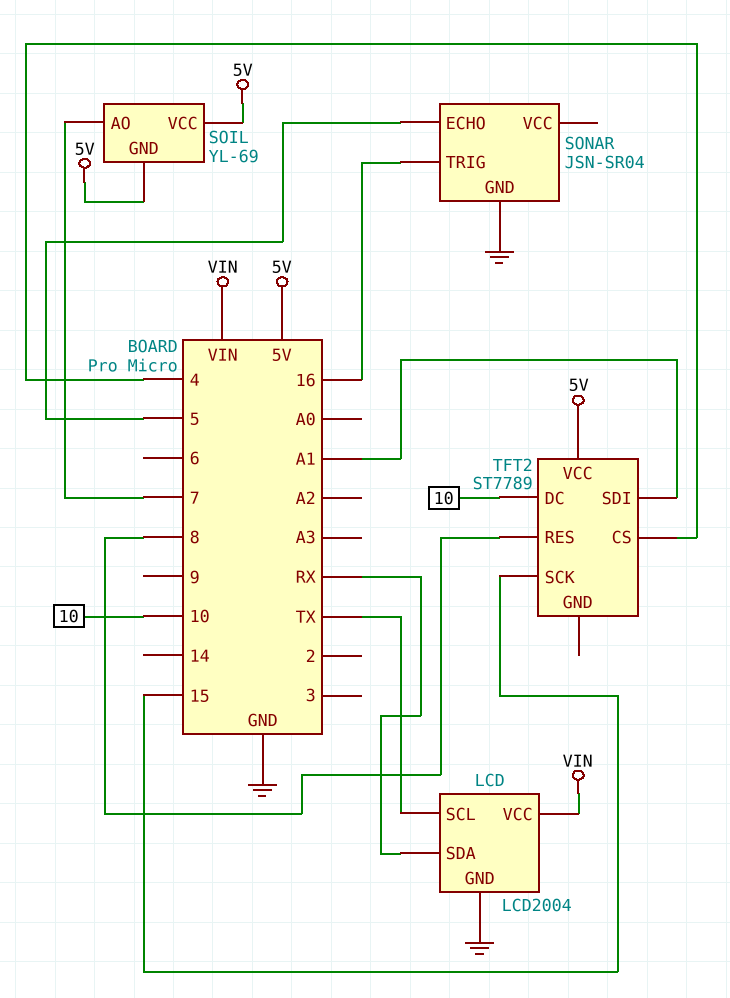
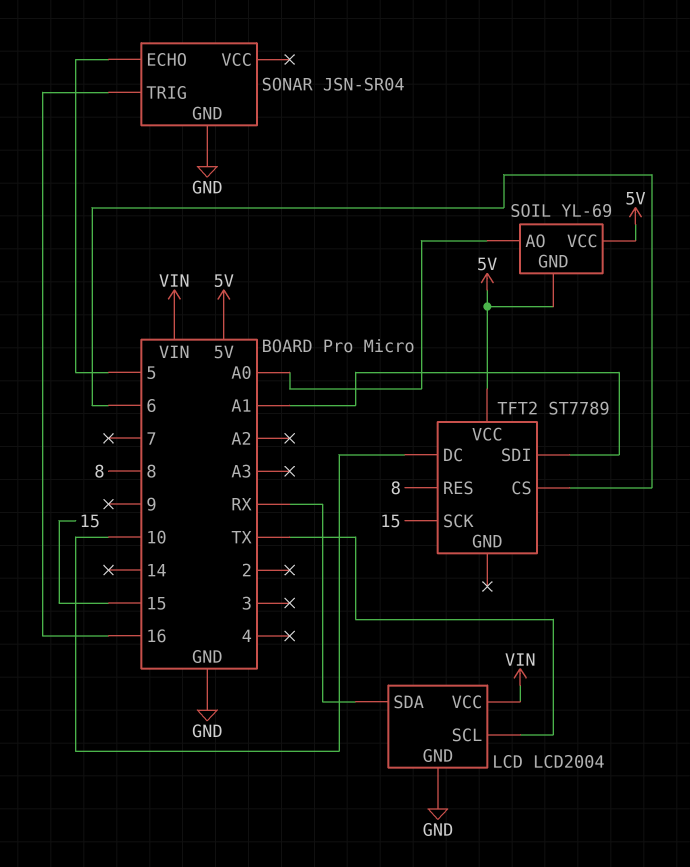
SOIL pin AO: 7 -> A0
TFT2 pin CS: 4 -> 6

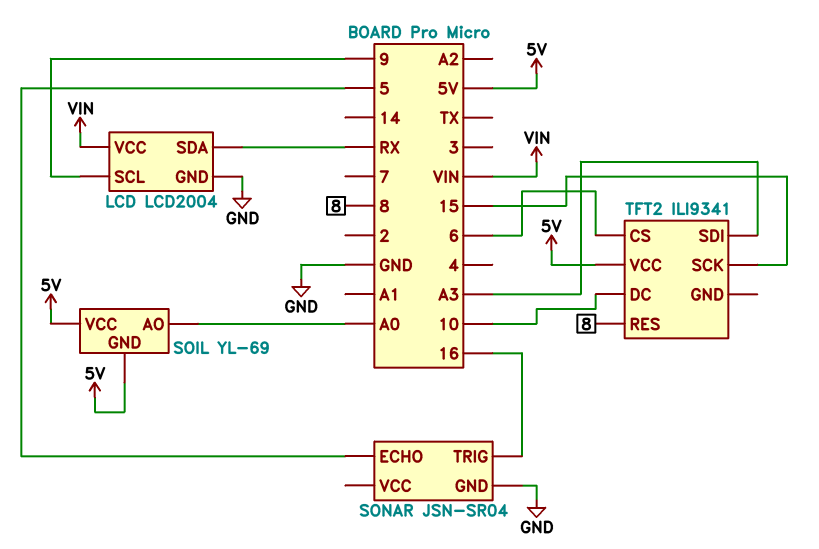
LCD pin SCL: TX -> 9
TFT2: ST7789 -> ILI9341
TFT2 pin SDI: A1 -> A3

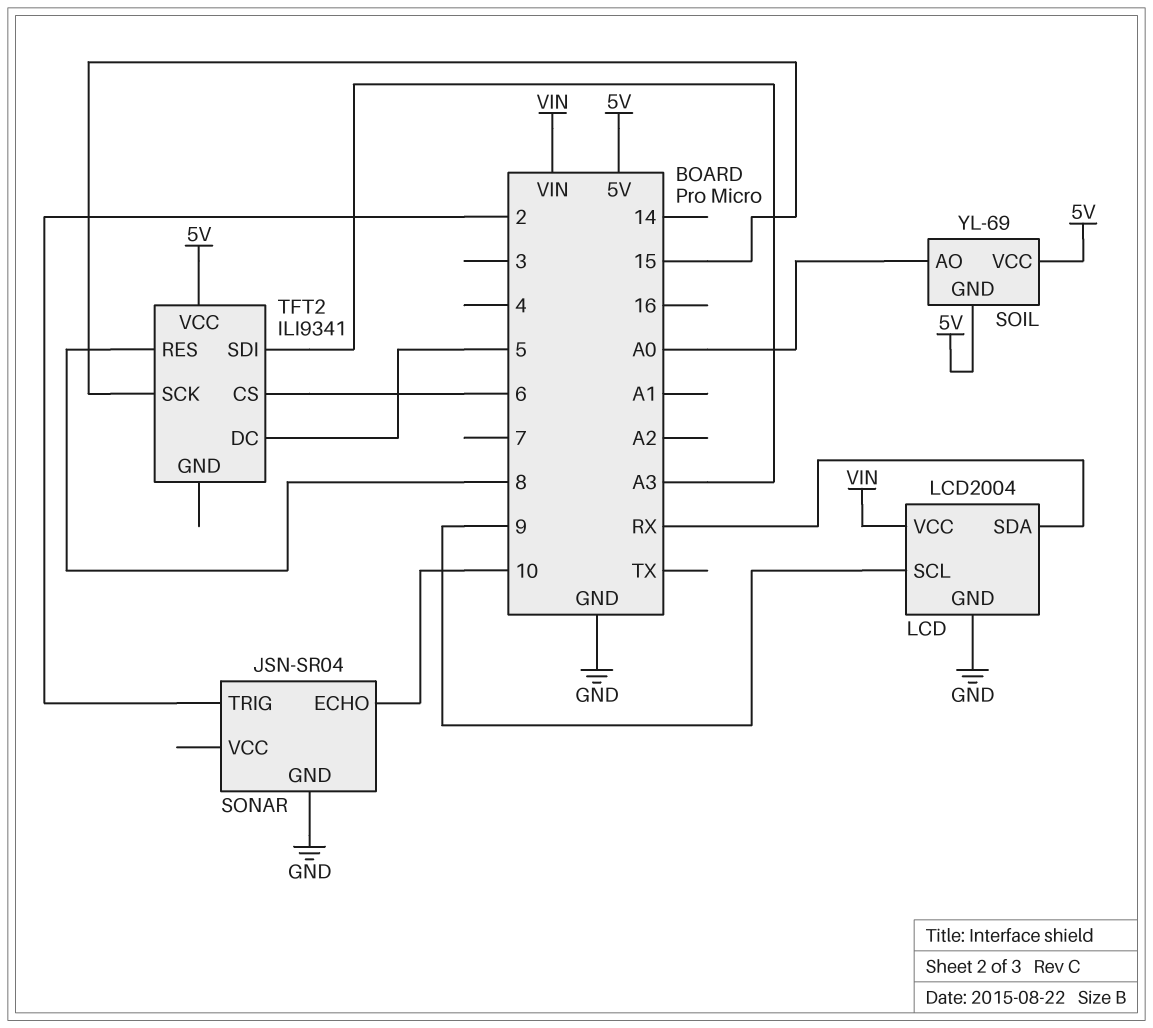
SONAR pin ECHO: 5 -> 10
SONAR pin TRIG: 16 -> 2
TFT2 pin DC: 10 -> 5

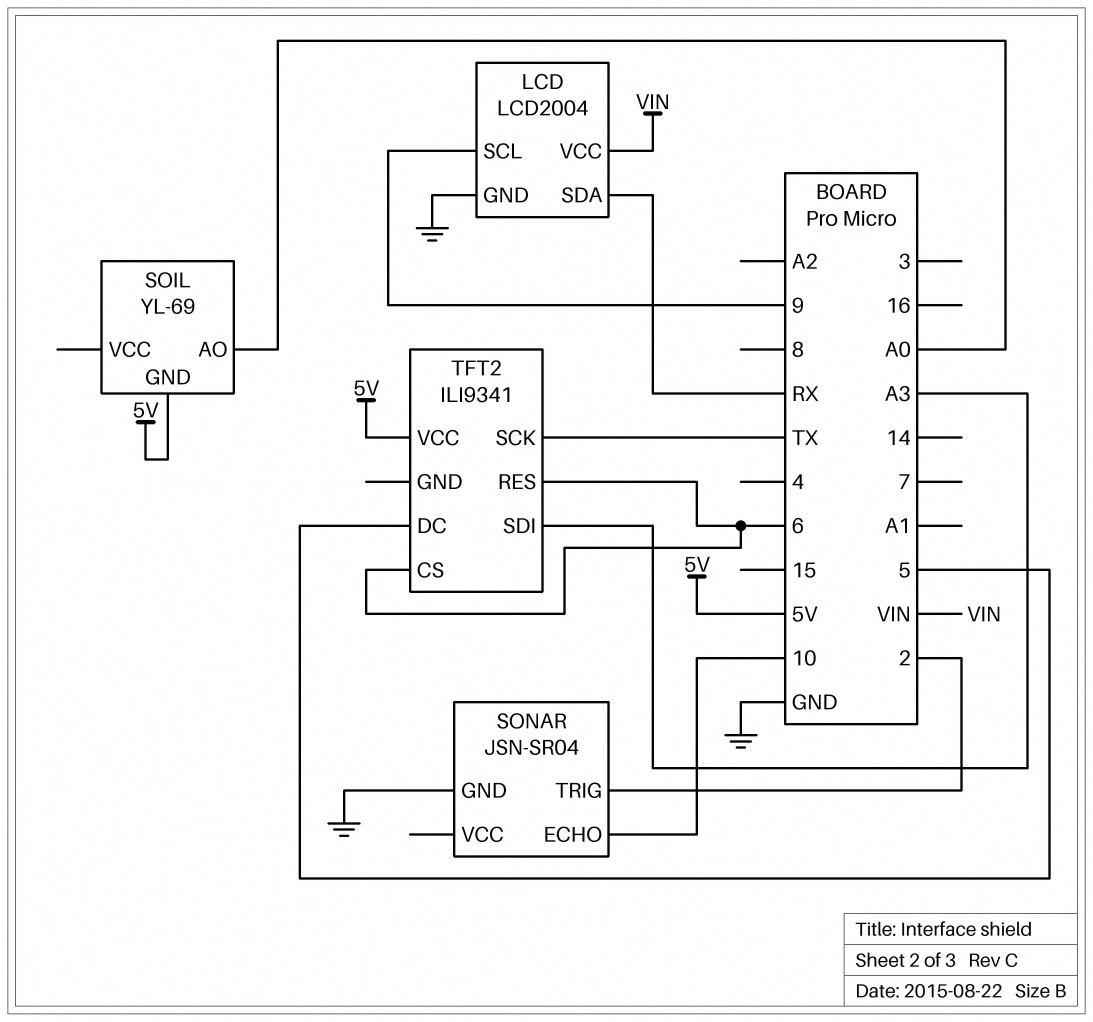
SOIL pin VCC: 5V -> none
TFT2 pin RES: 8 -> 6
TFT2 pin SCK: 15 -> TX

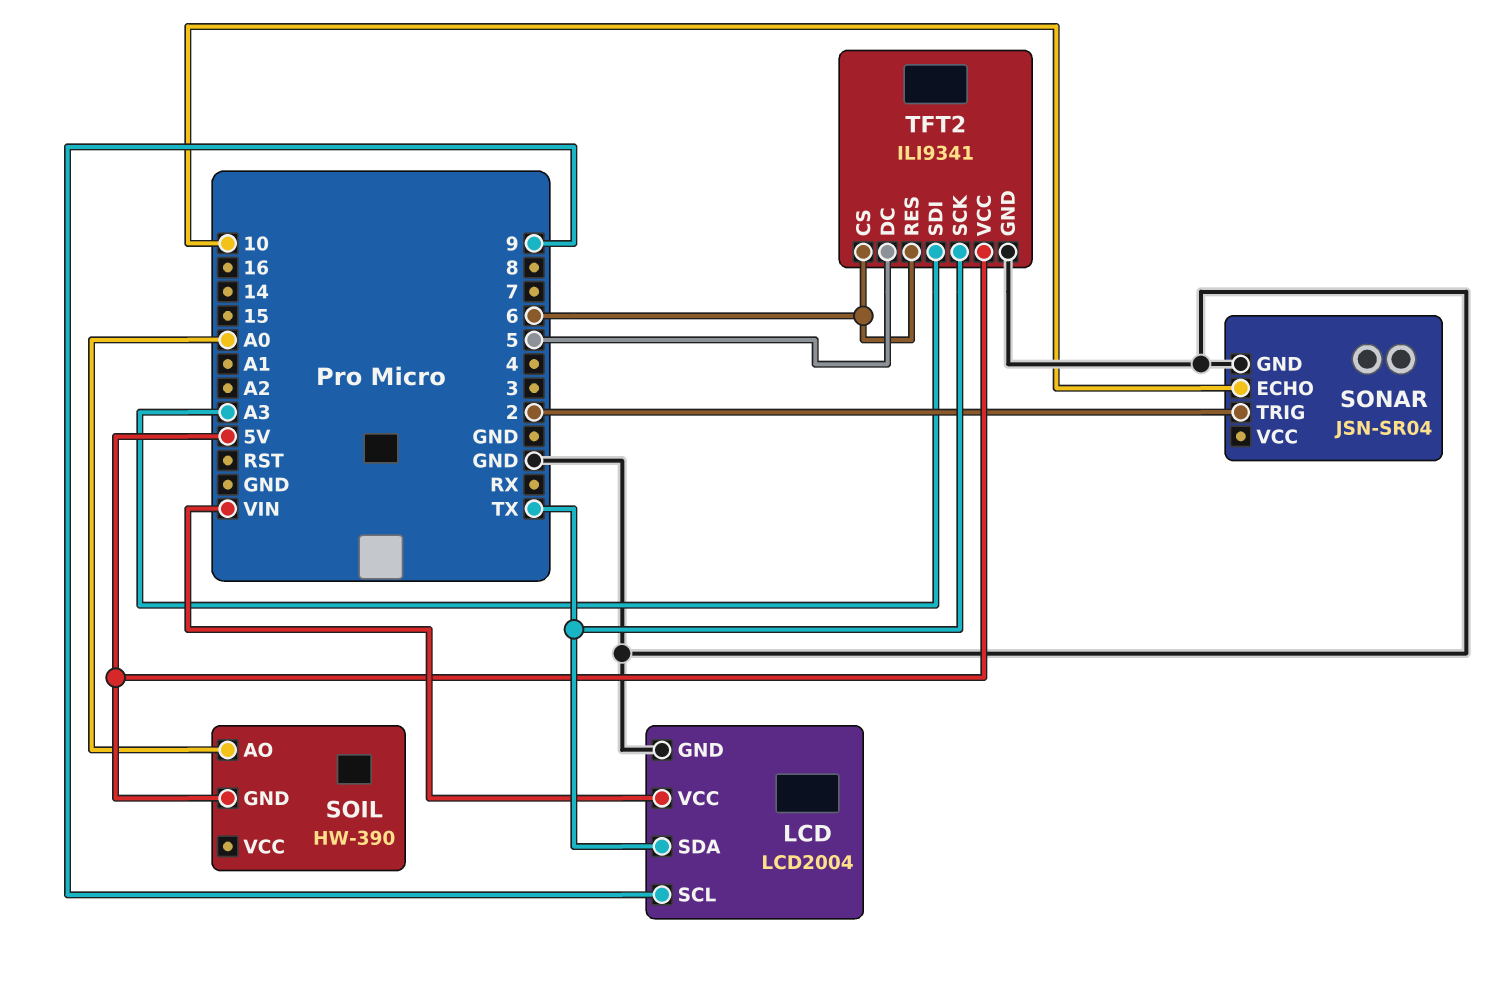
LCD pin SDA: RX -> TX
SOIL: YL-69 -> HW-390
TFT2 pin GND: none -> GND

